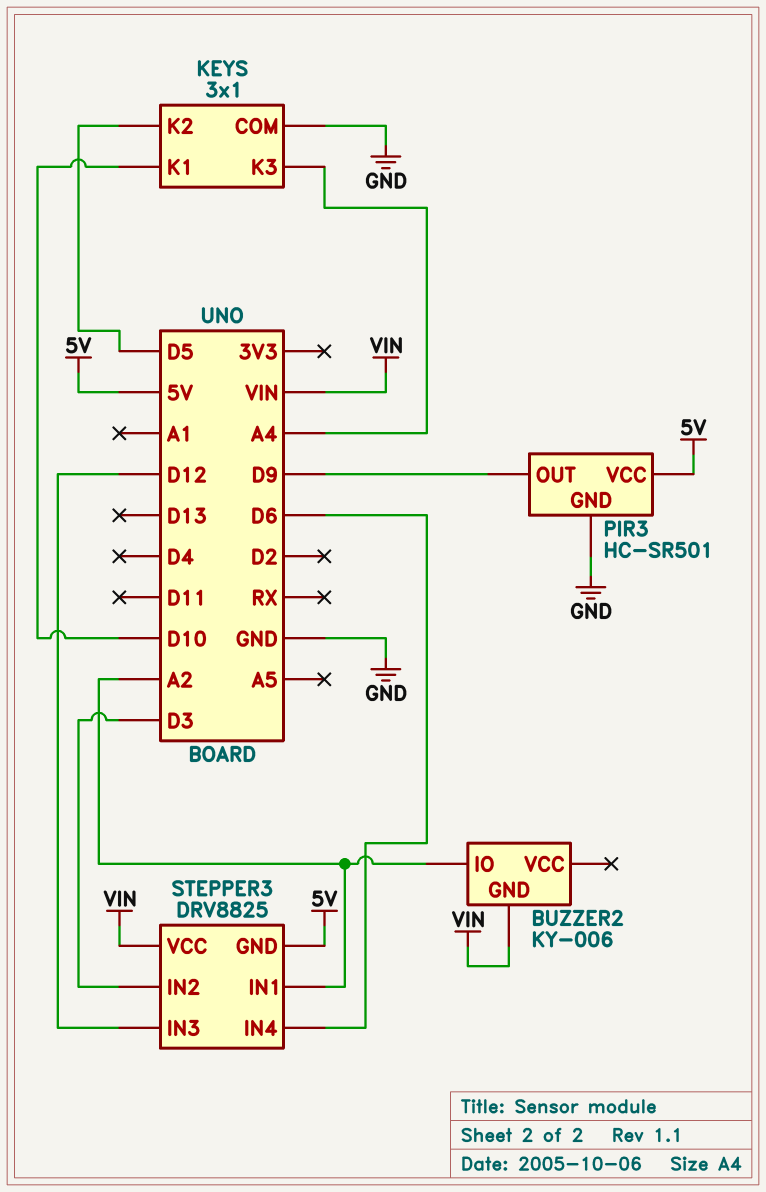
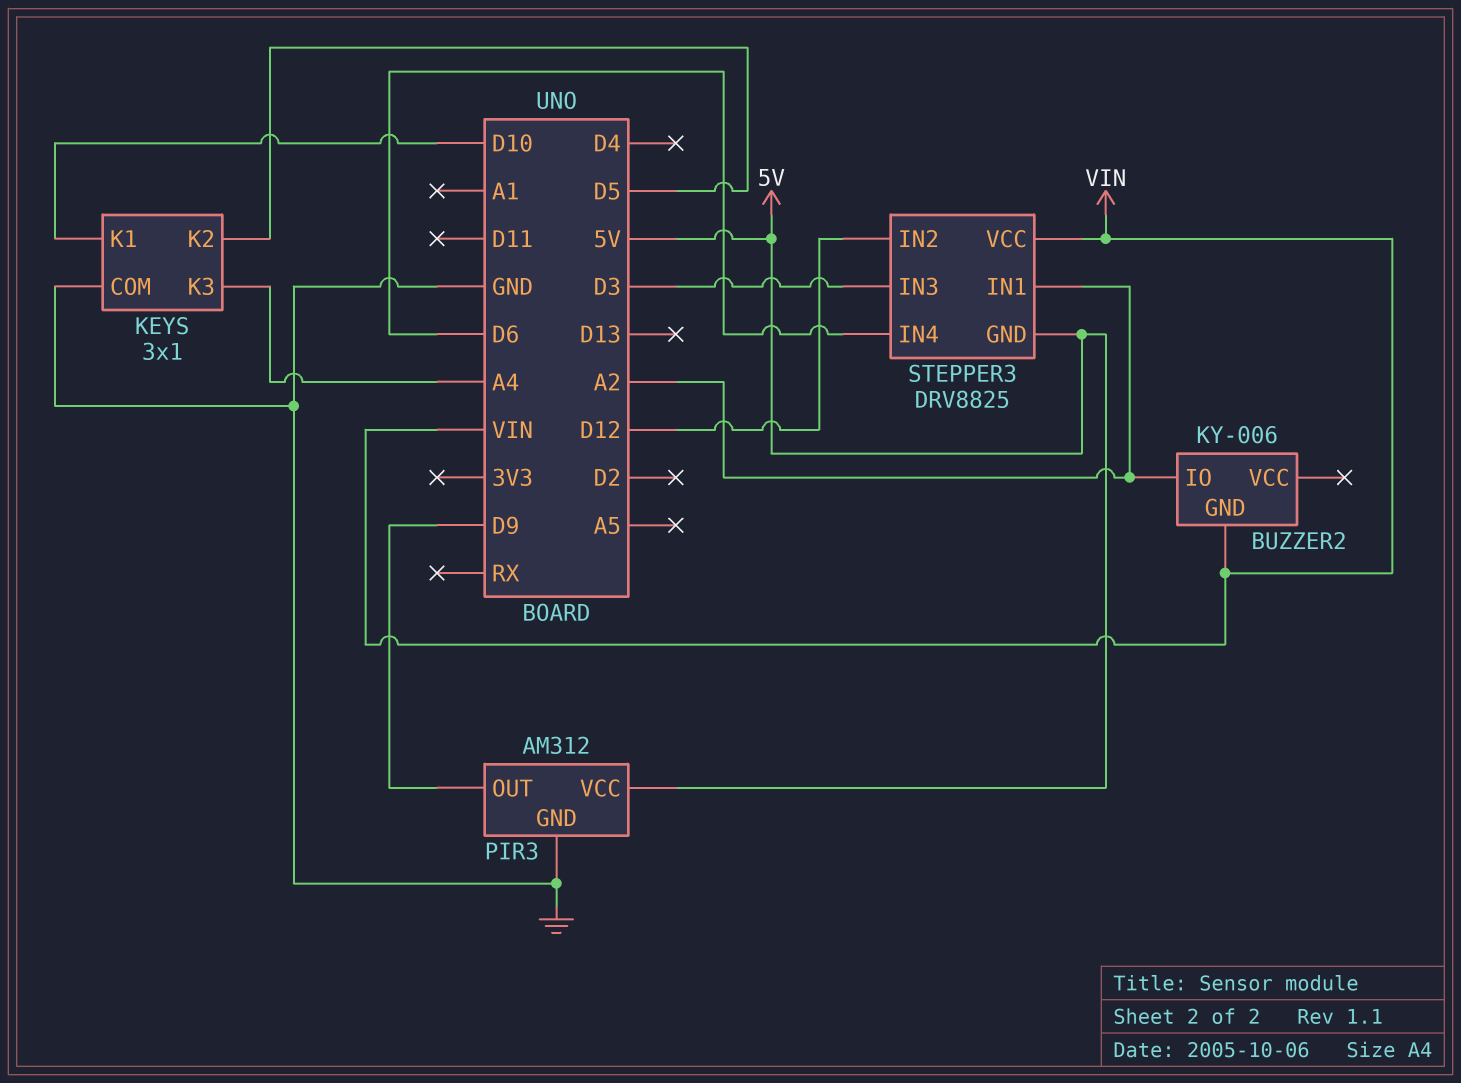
PIR3: HC-SR501 -> AM312
STEPPER3 pin IN2: D3 -> D12
STEPPER3 pin IN3: D12 -> D3

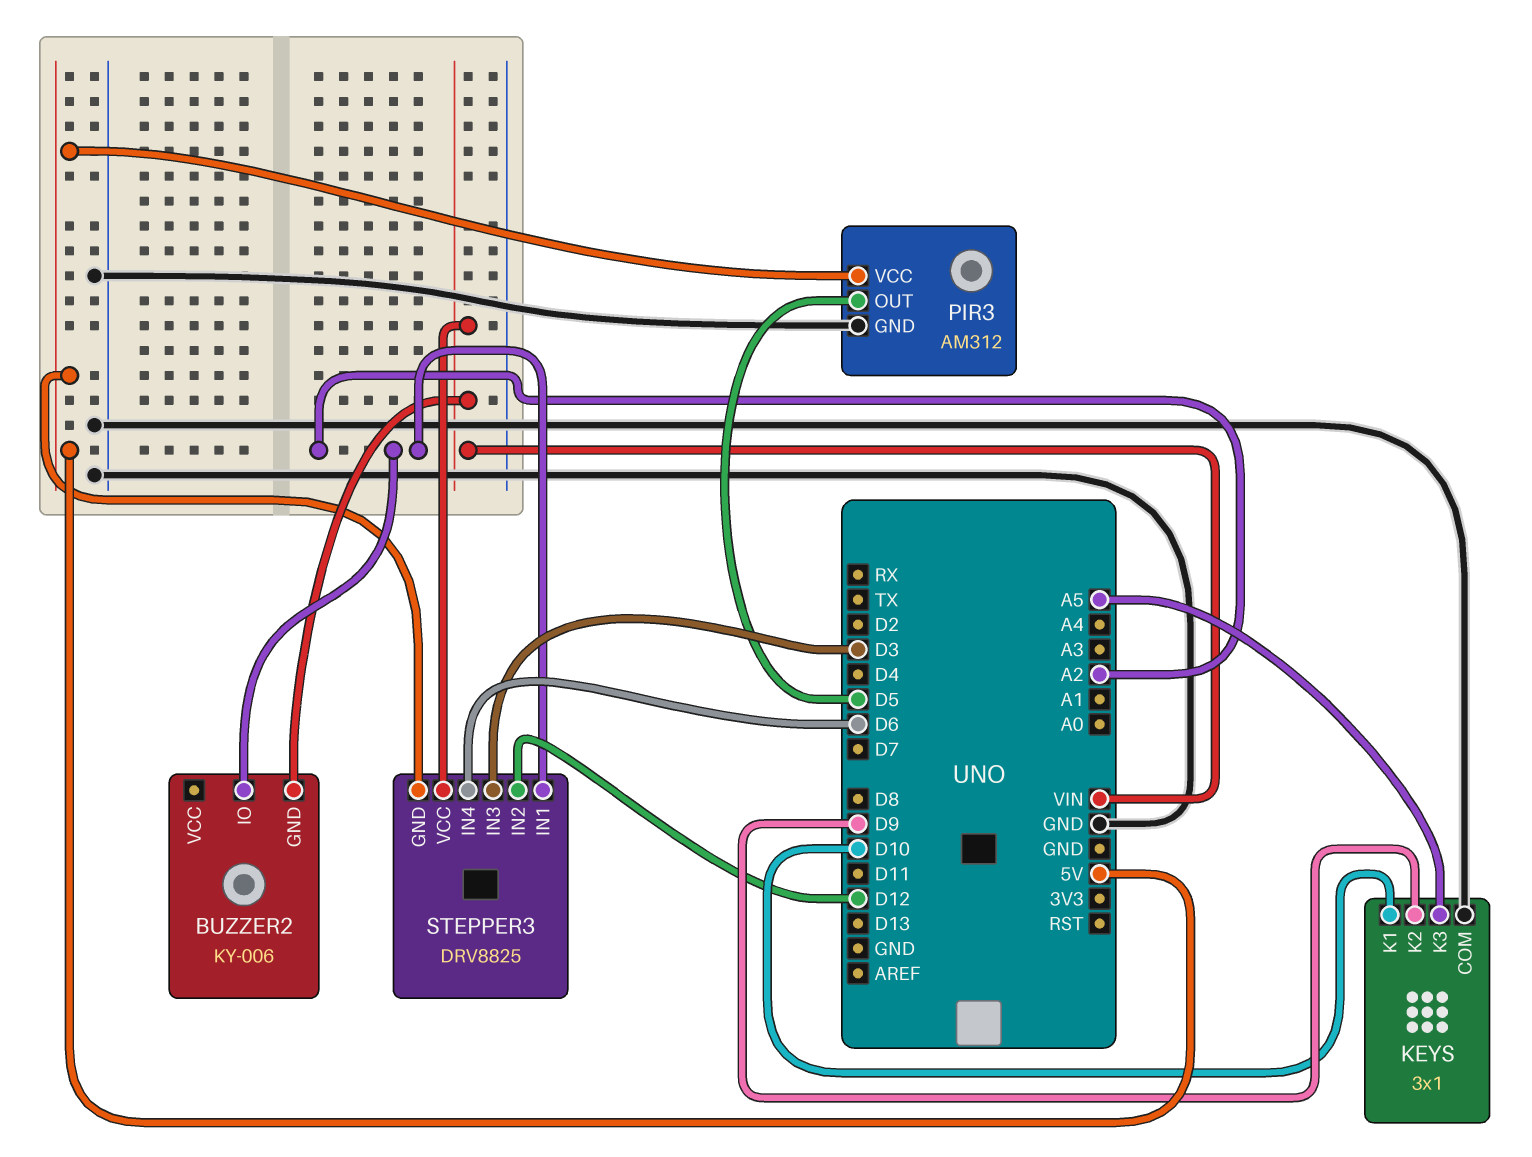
KEYS pin K2: D5 -> D9
KEYS pin K3: A4 -> A5
PIR3 pin OUT: D9 -> D5

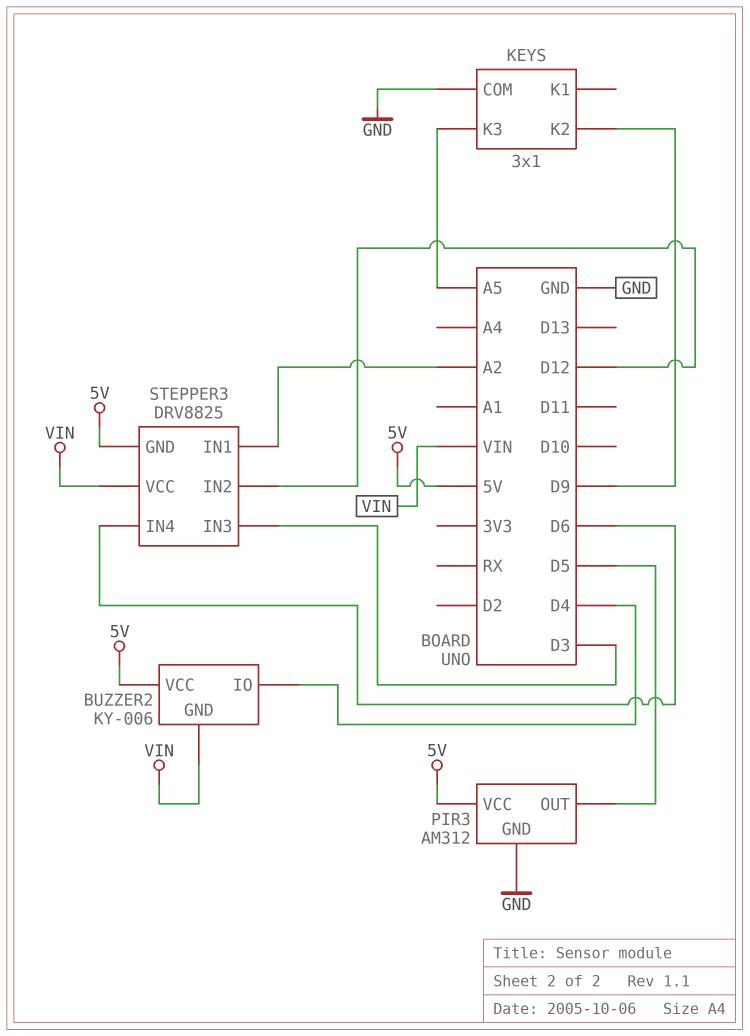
BUZZER2 pin IO: A2 -> D4
BUZZER2 pin VCC: none -> 5V
KEYS pin K1: D10 -> none

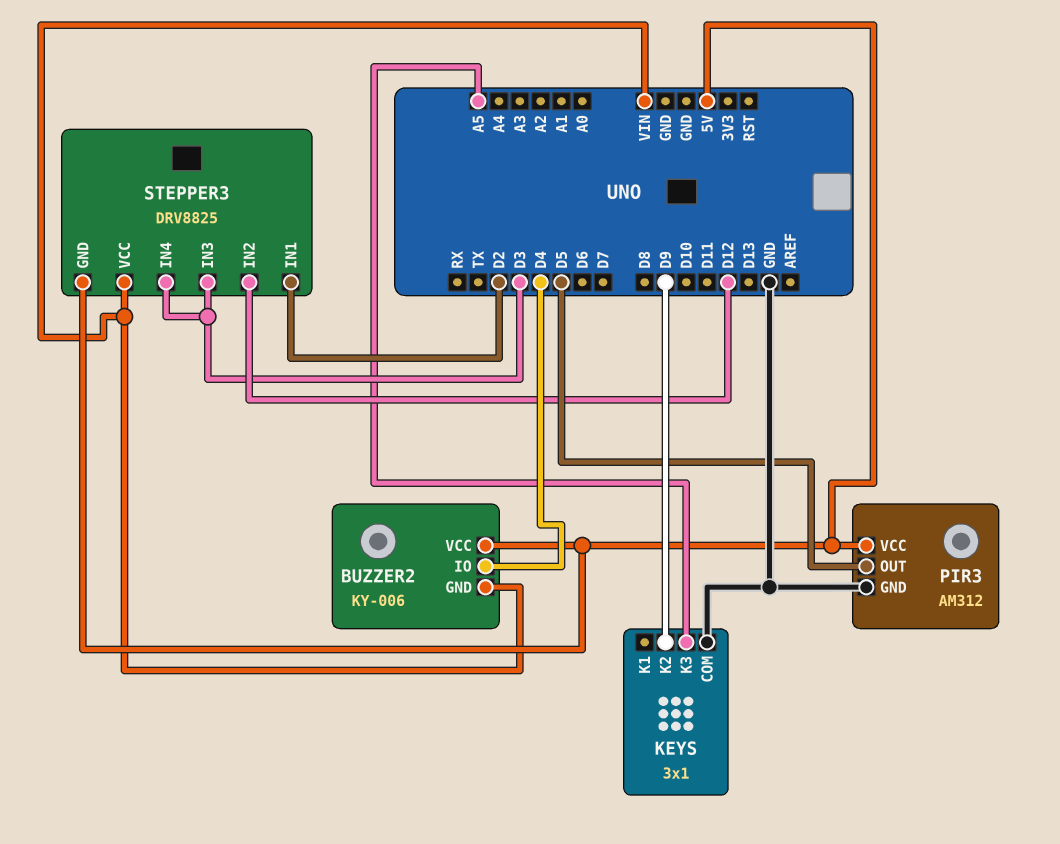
STEPPER3 pin IN1: A2 -> D2
STEPPER3 pin IN4: D6 -> D3

